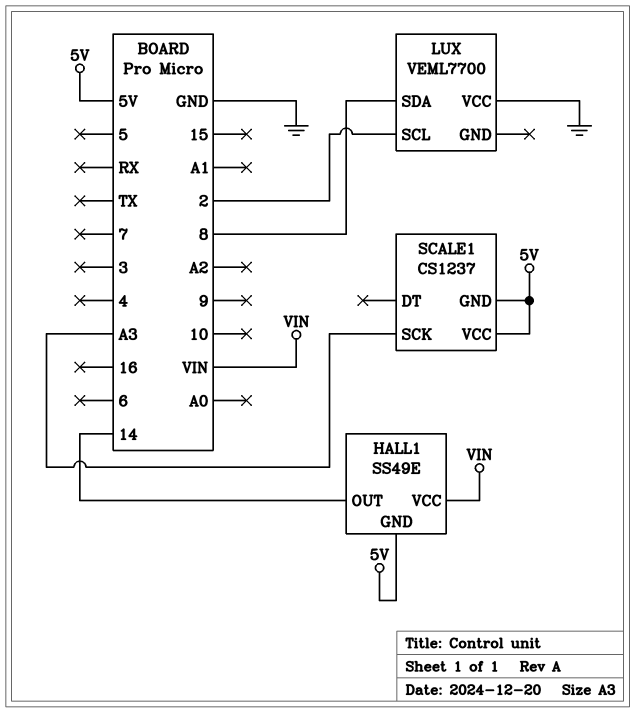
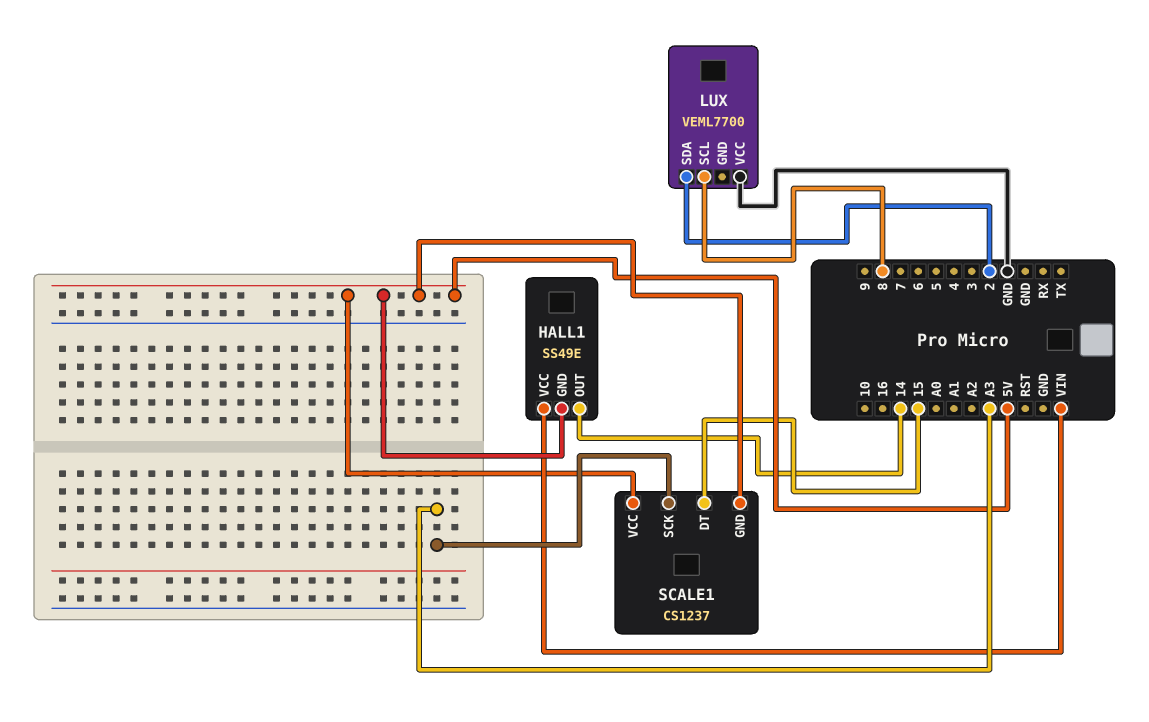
LUX pin SCL: 2 -> 8
LUX pin SDA: 8 -> 2
SCALE1 pin DT: none -> 15

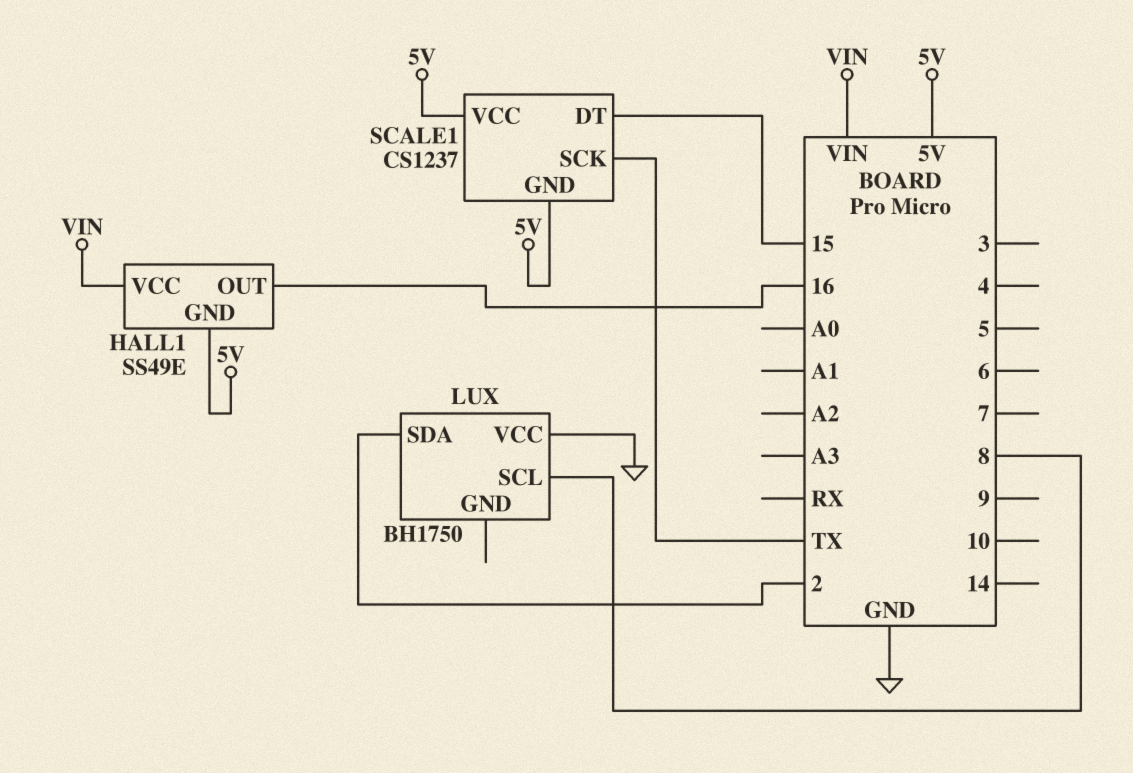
HALL1 pin OUT: 14 -> 16
LUX: VEML7700 -> BH1750
SCALE1 pin SCK: A3 -> TX

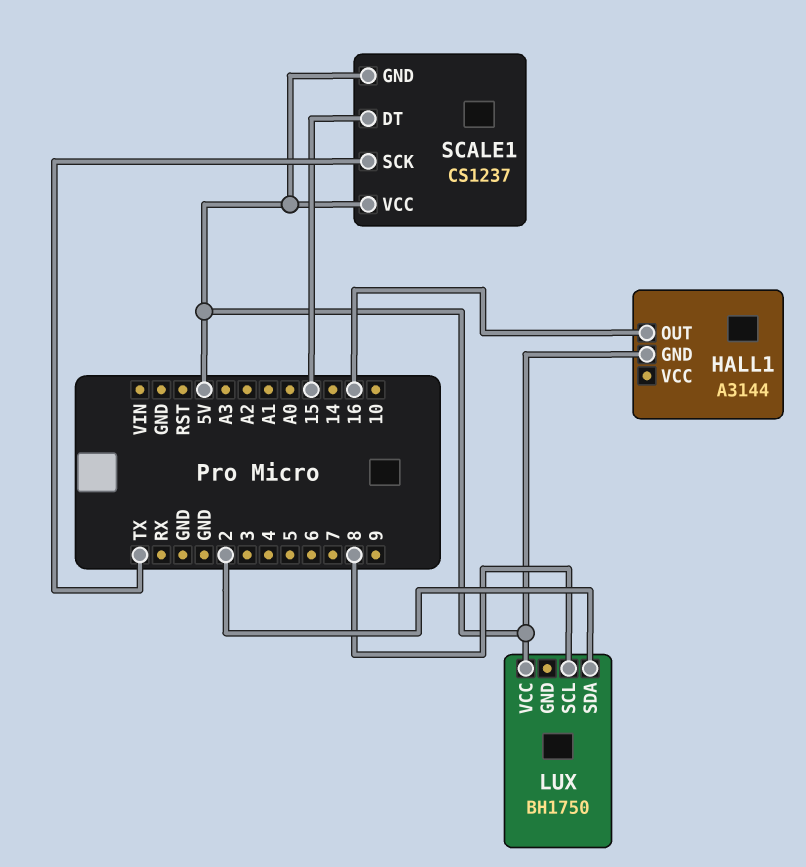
HALL1: SS49E -> A3144
HALL1 pin VCC: VIN -> none
LUX pin VCC: GND -> 5V

